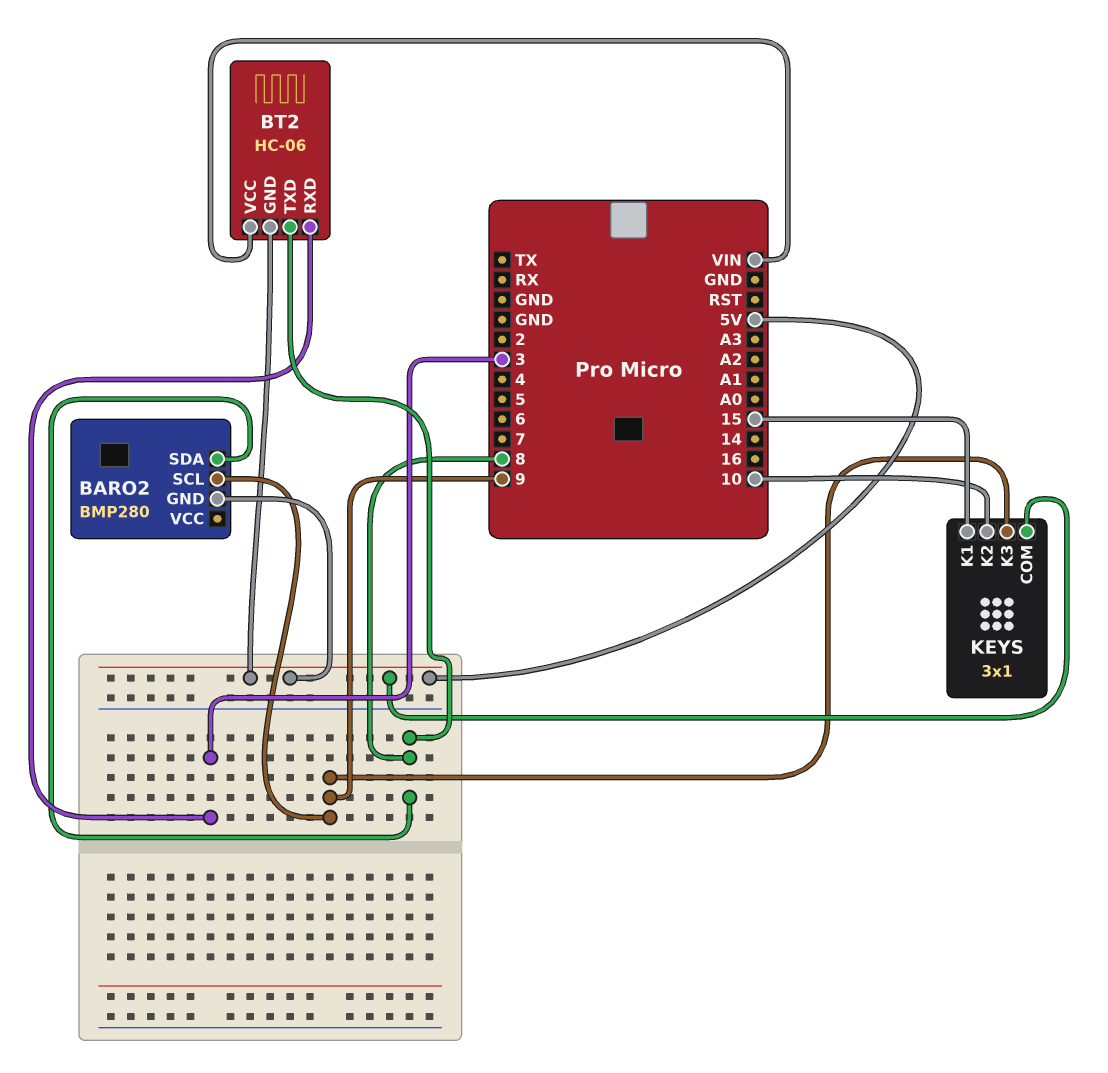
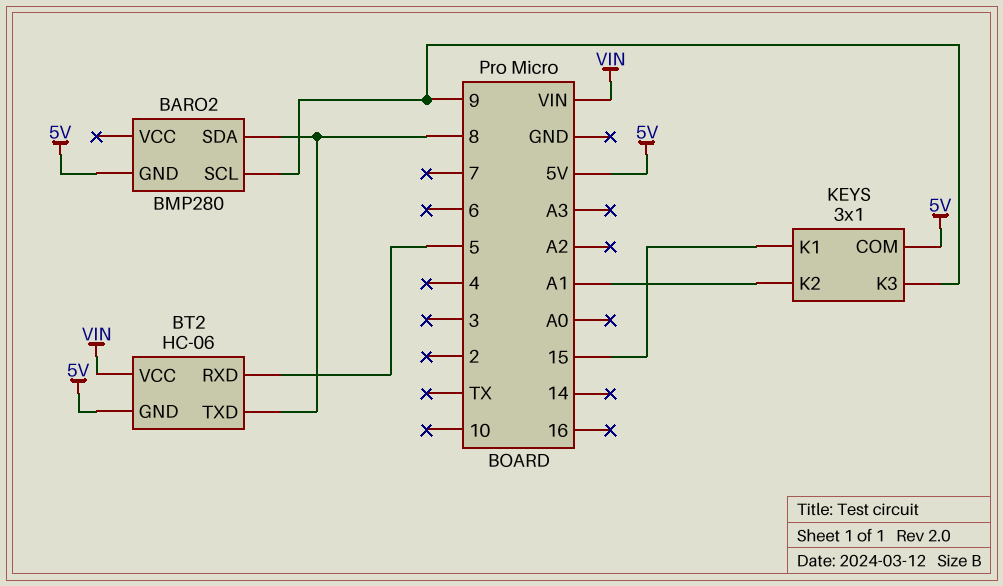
BT2 pin RXD: 3 -> 5
KEYS pin K2: 10 -> A1

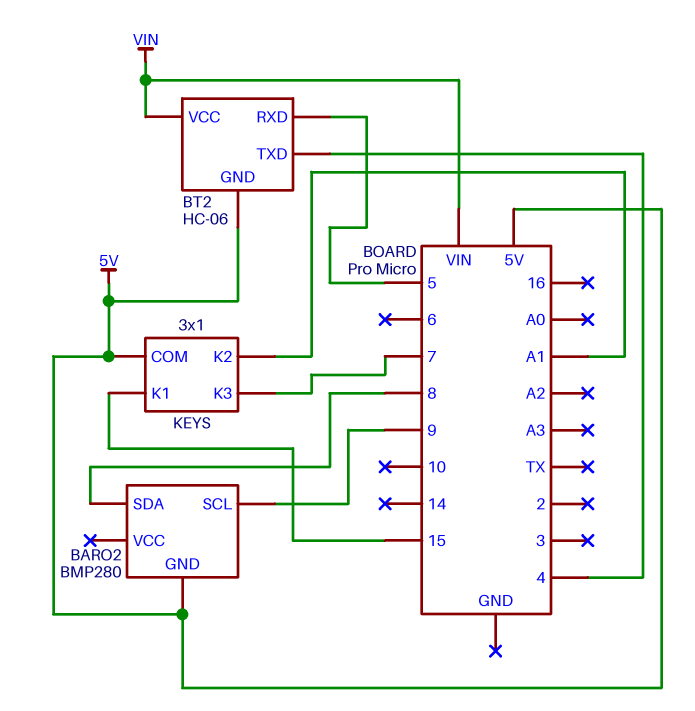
BT2 pin TXD: 8 -> 4
KEYS pin K3: 9 -> 7

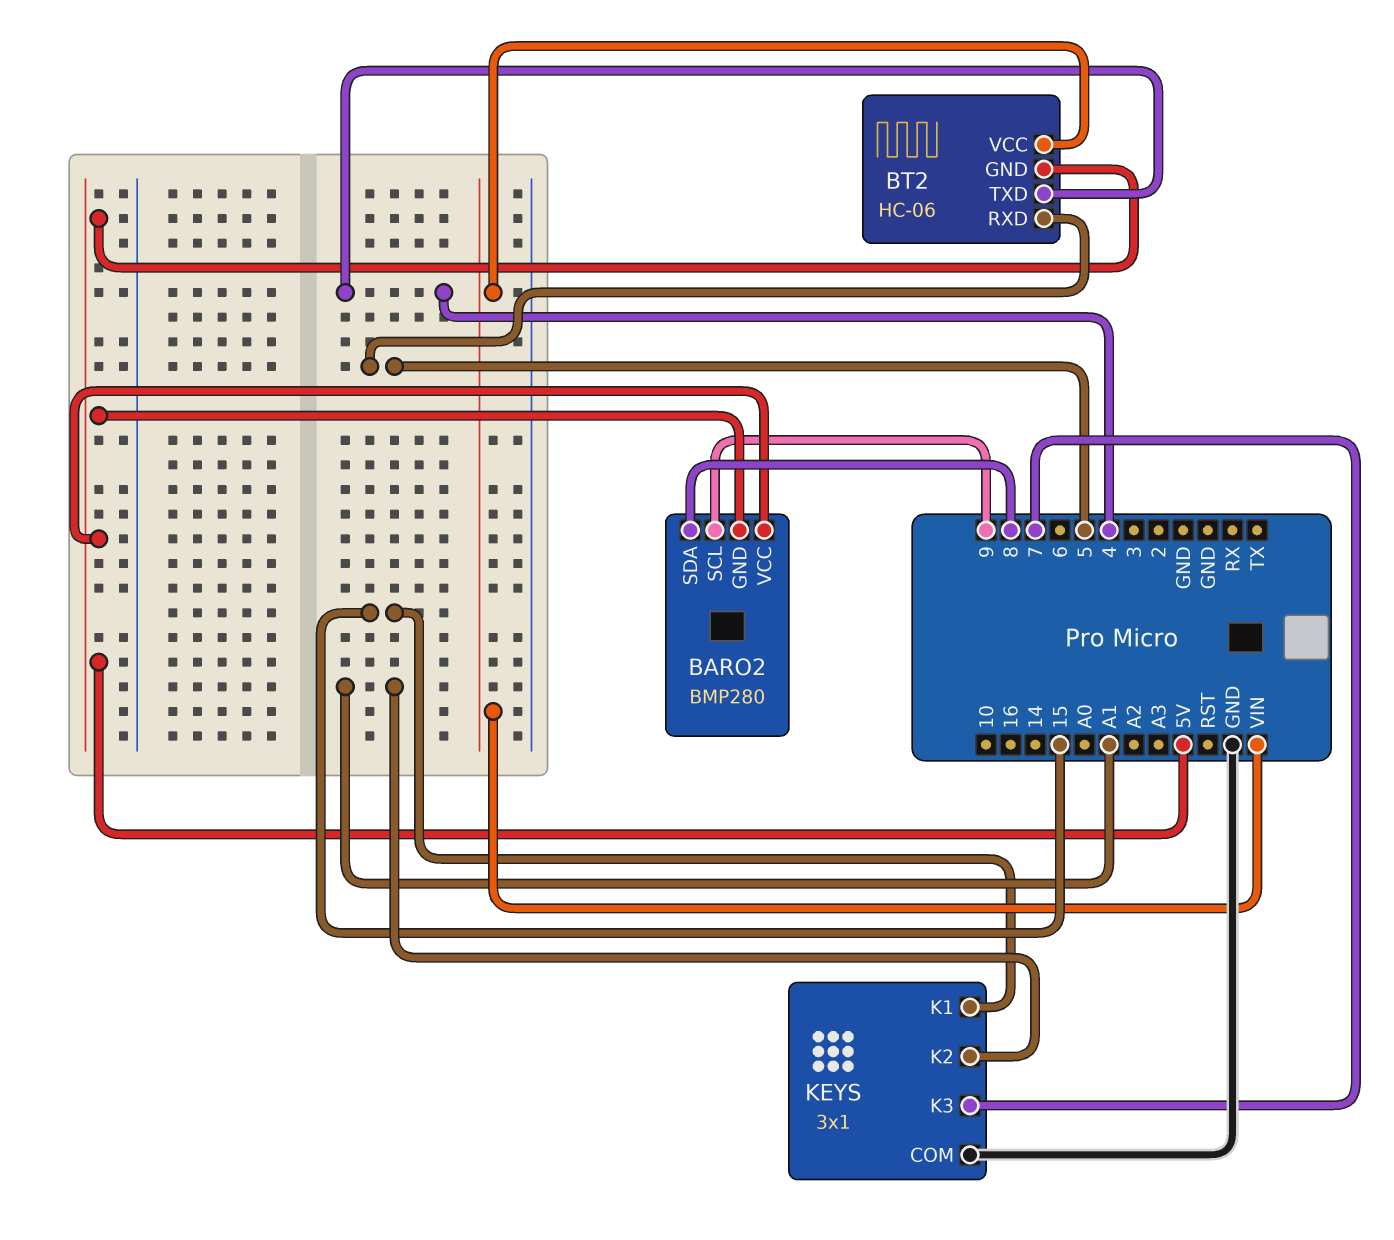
BARO2 pin VCC: none -> 5V
KEYS pin COM: 5V -> GND

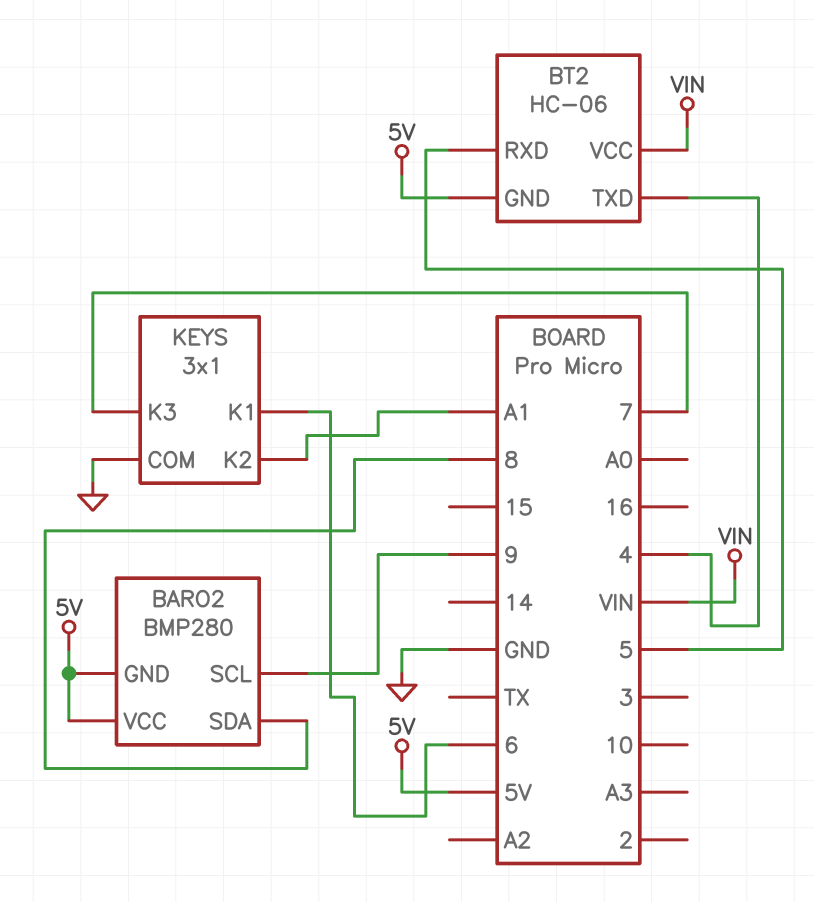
KEYS pin K1: 15 -> 6

